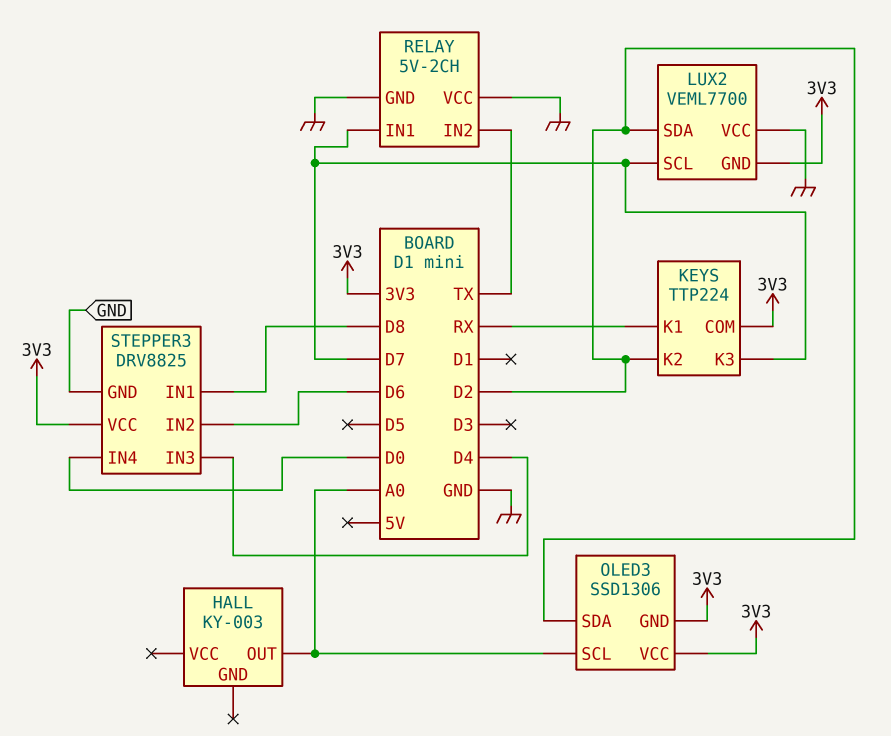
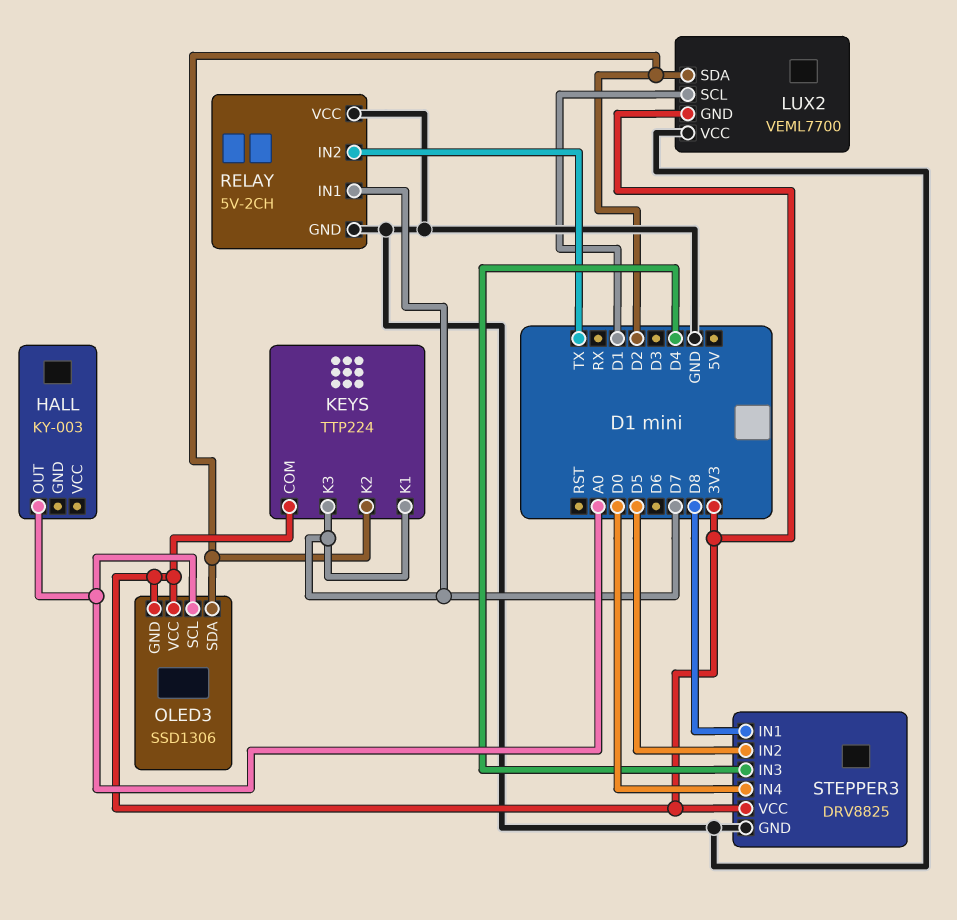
KEYS pin K1: RX -> D7
LUX2 pin SCL: D7 -> D1
STEPPER3 pin IN2: D6 -> D5

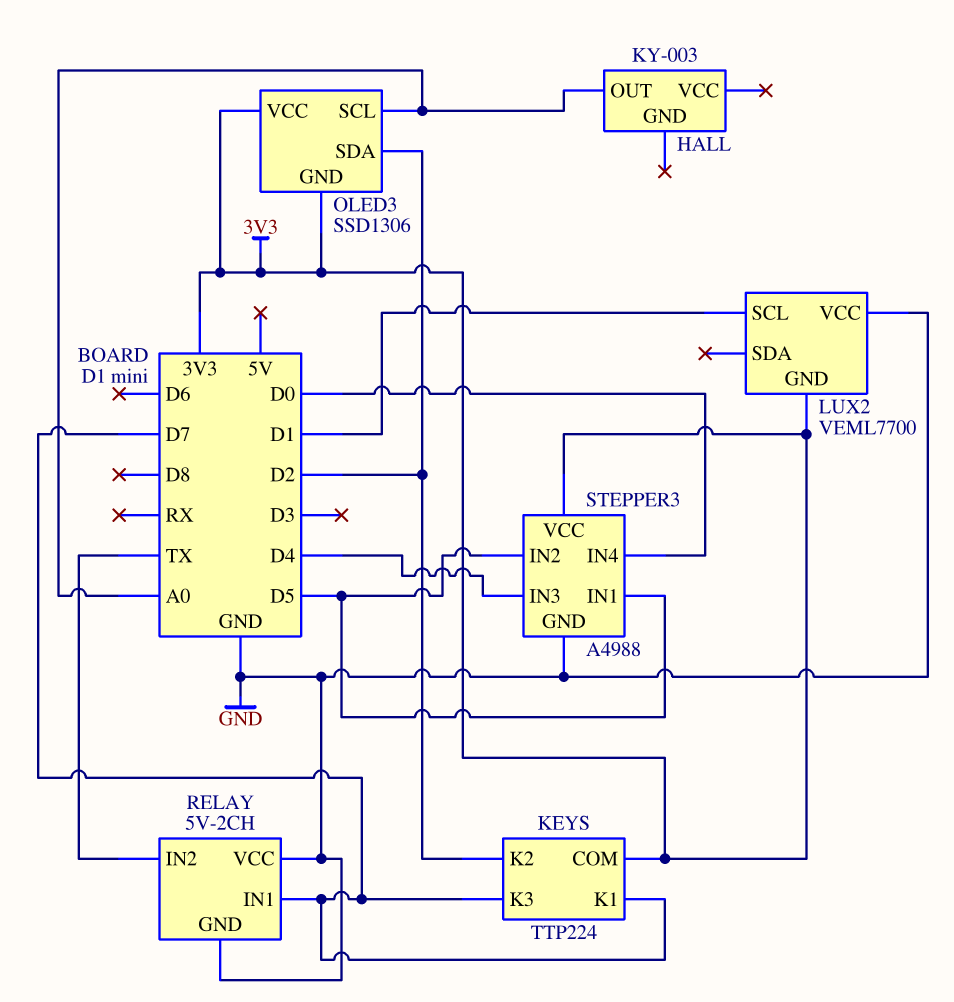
LUX2 pin SDA: D2 -> none
STEPPER3: DRV8825 -> A4988
STEPPER3 pin IN1: D8 -> D5

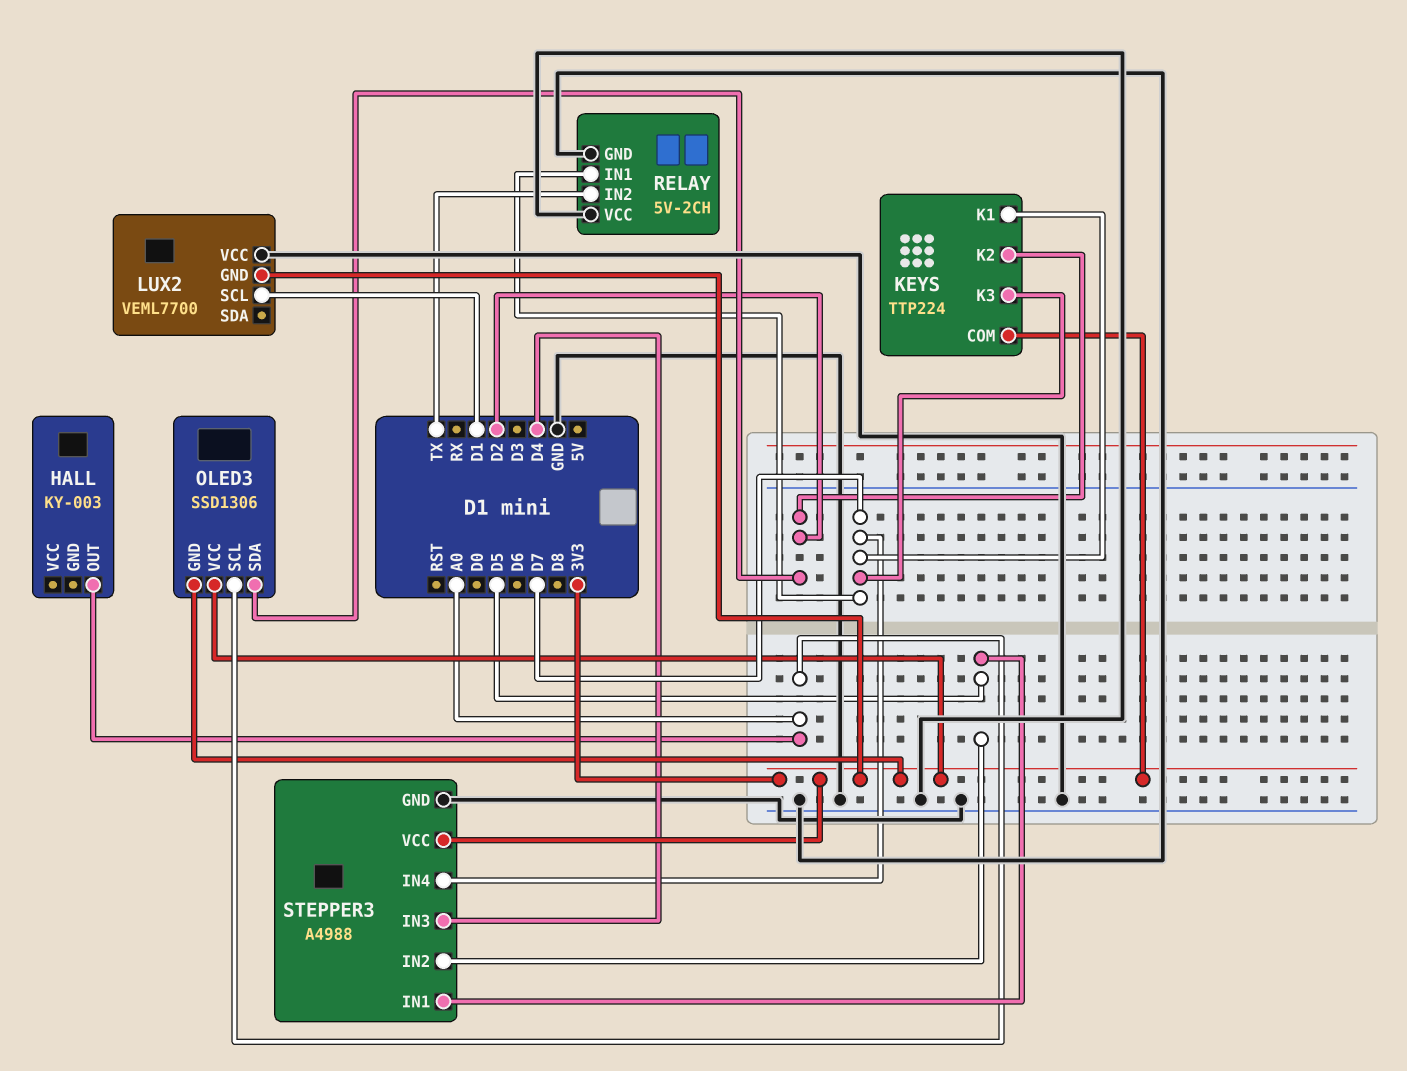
STEPPER3 pin IN4: D0 -> D7

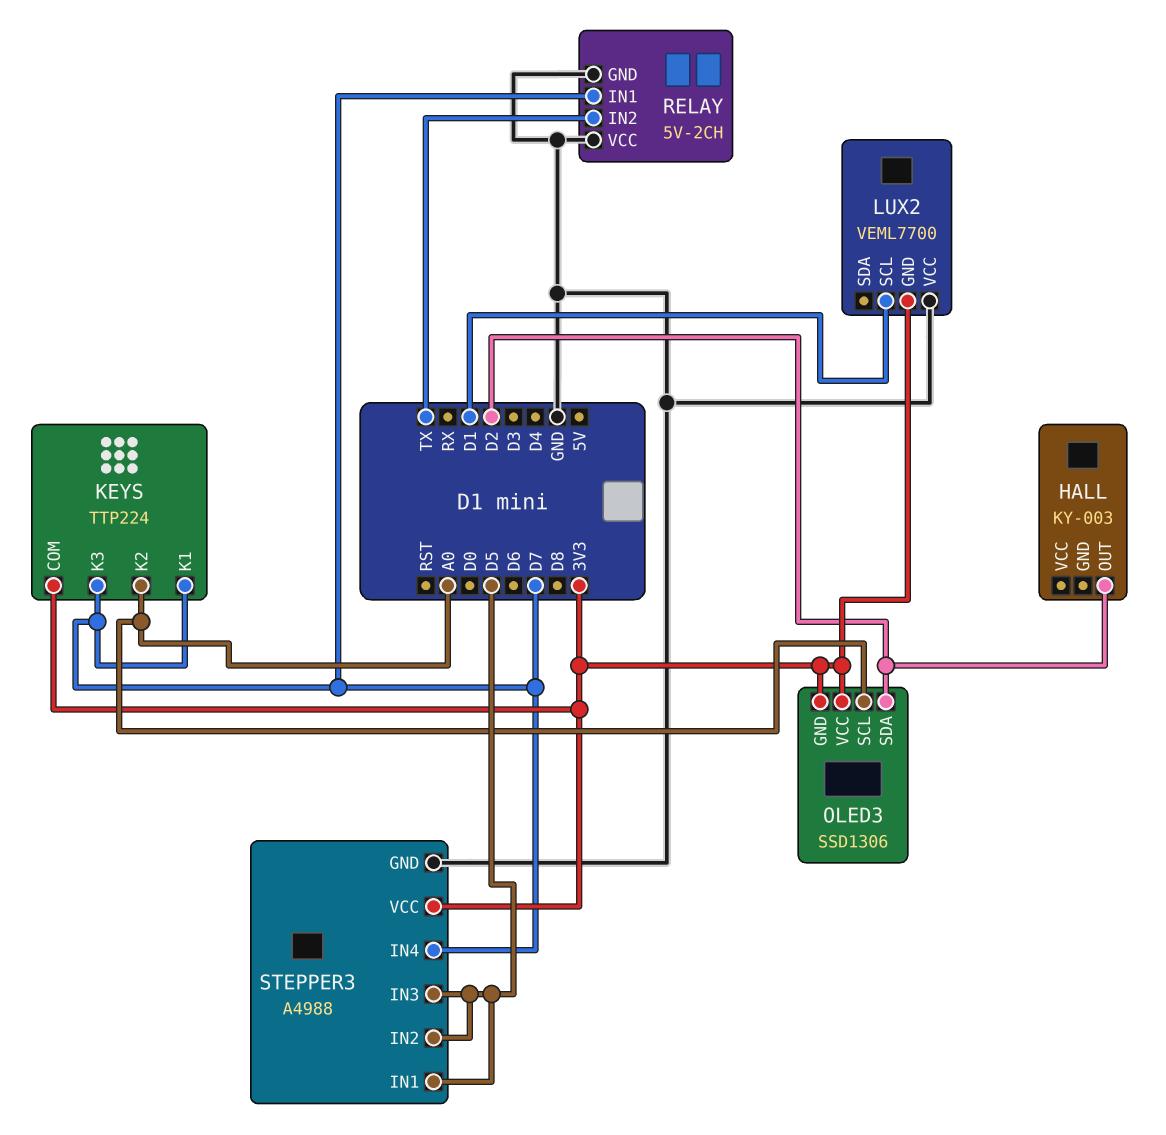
HALL pin OUT: A0 -> D2
KEYS pin K2: D2 -> A0
STEPPER3 pin IN3: D4 -> D5

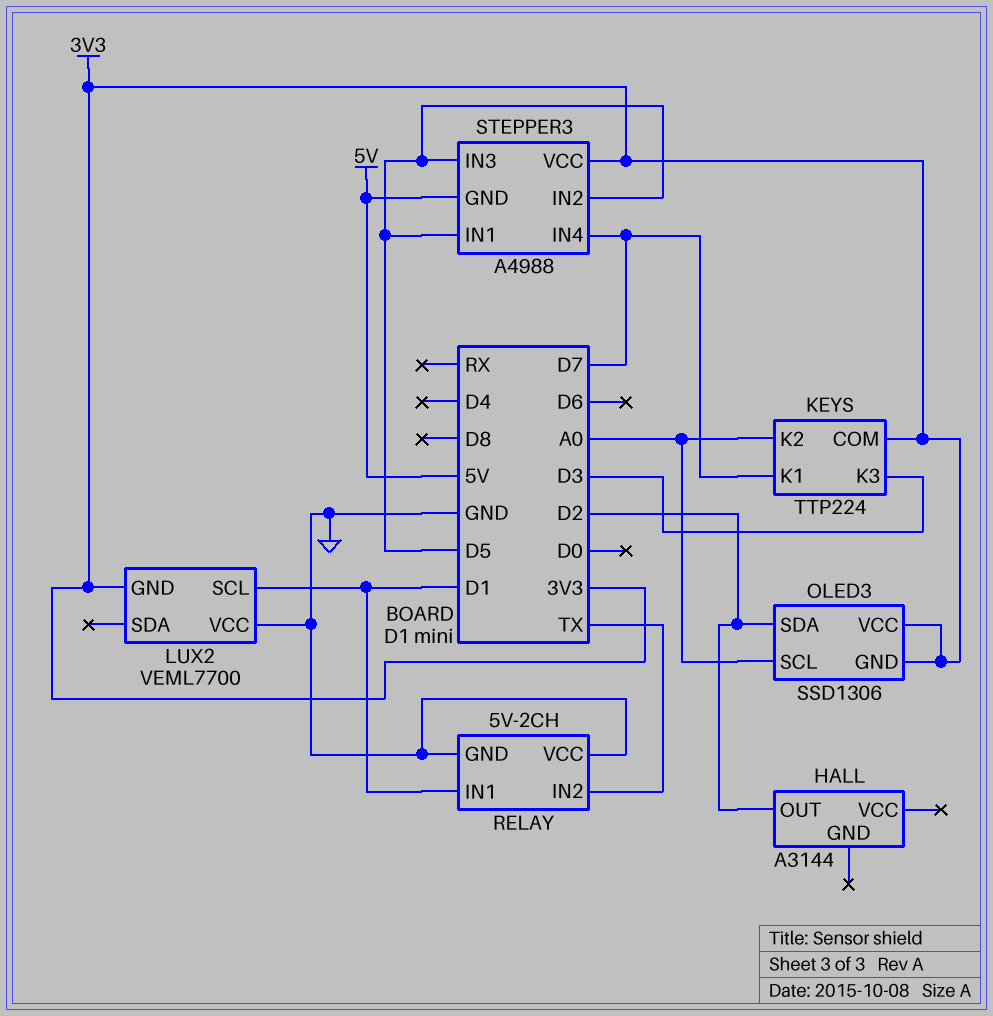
HALL: KY-003 -> A3144
KEYS pin K3: D7 -> D3
RELAY pin IN1: D7 -> D1
STEPPER3 pin GND: GND -> 5V

